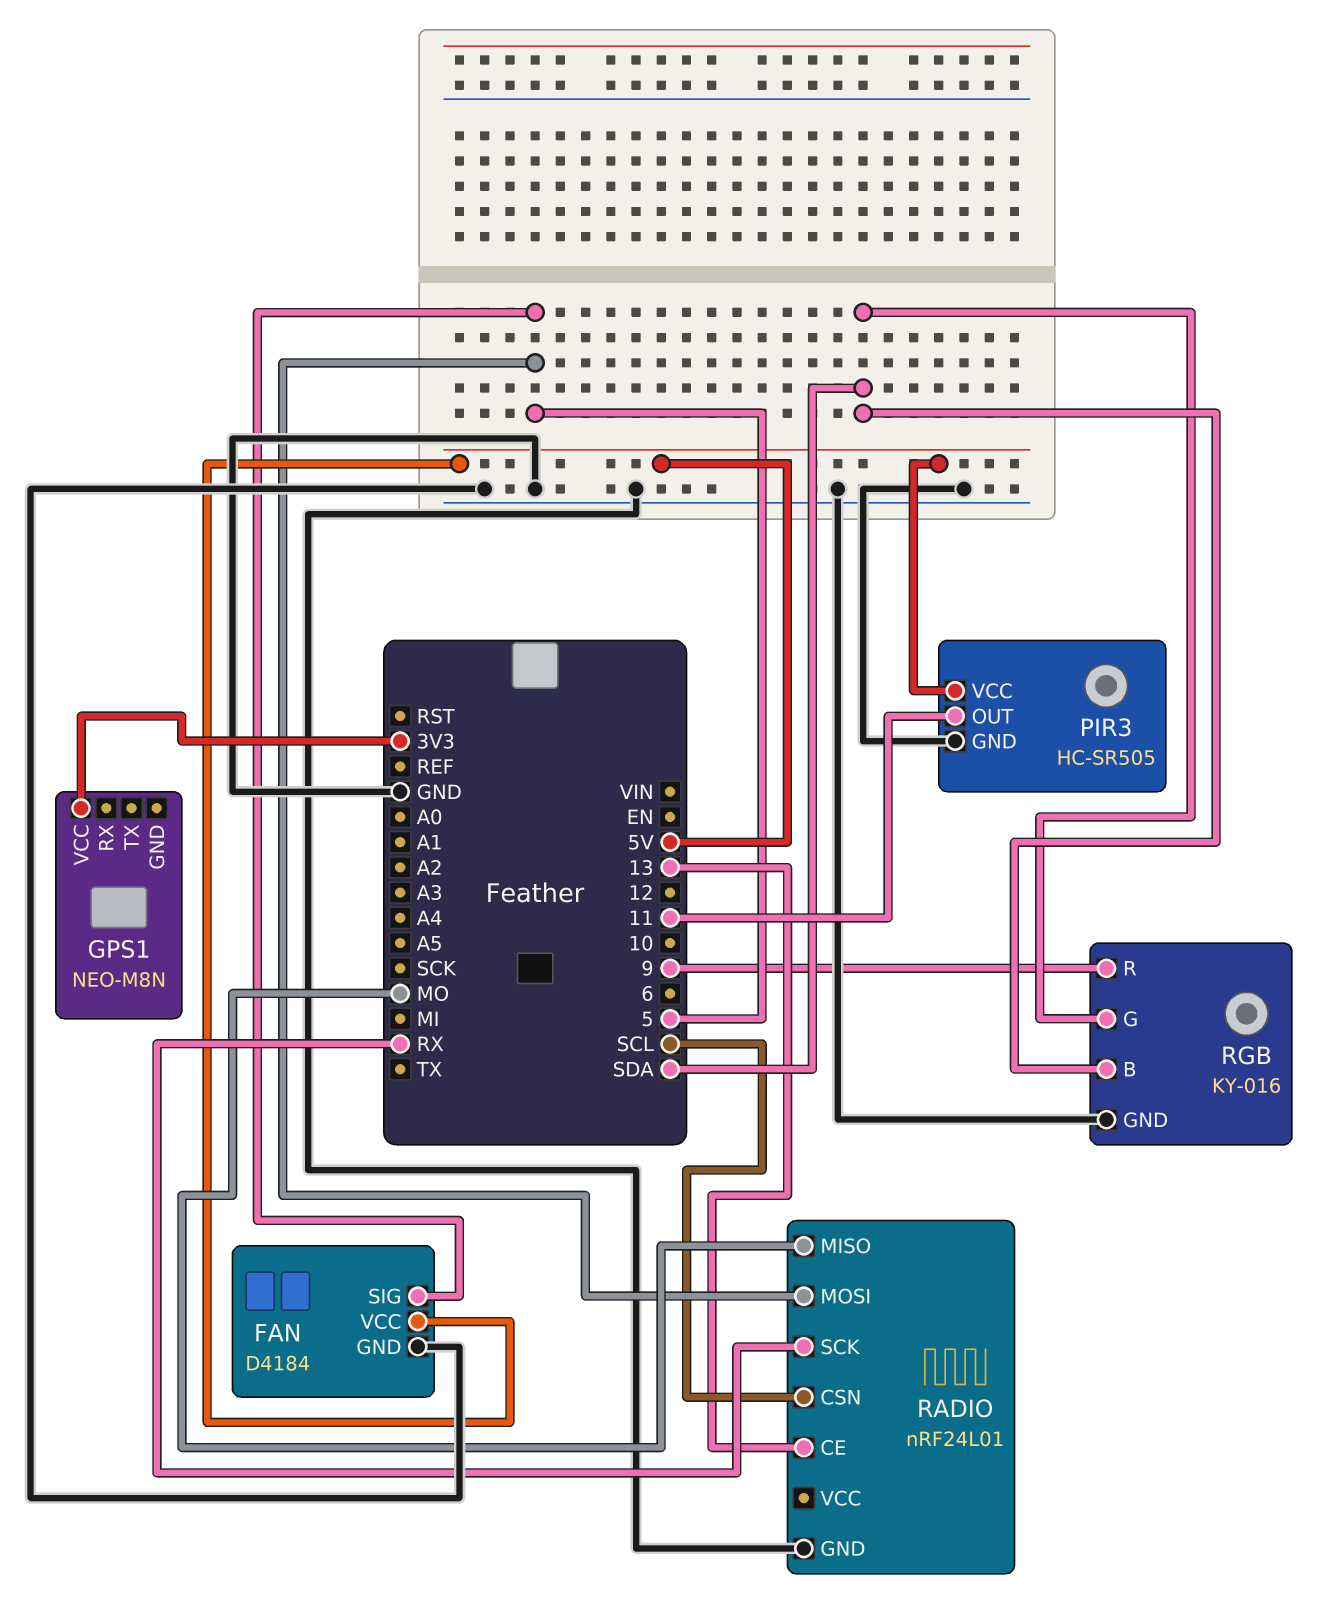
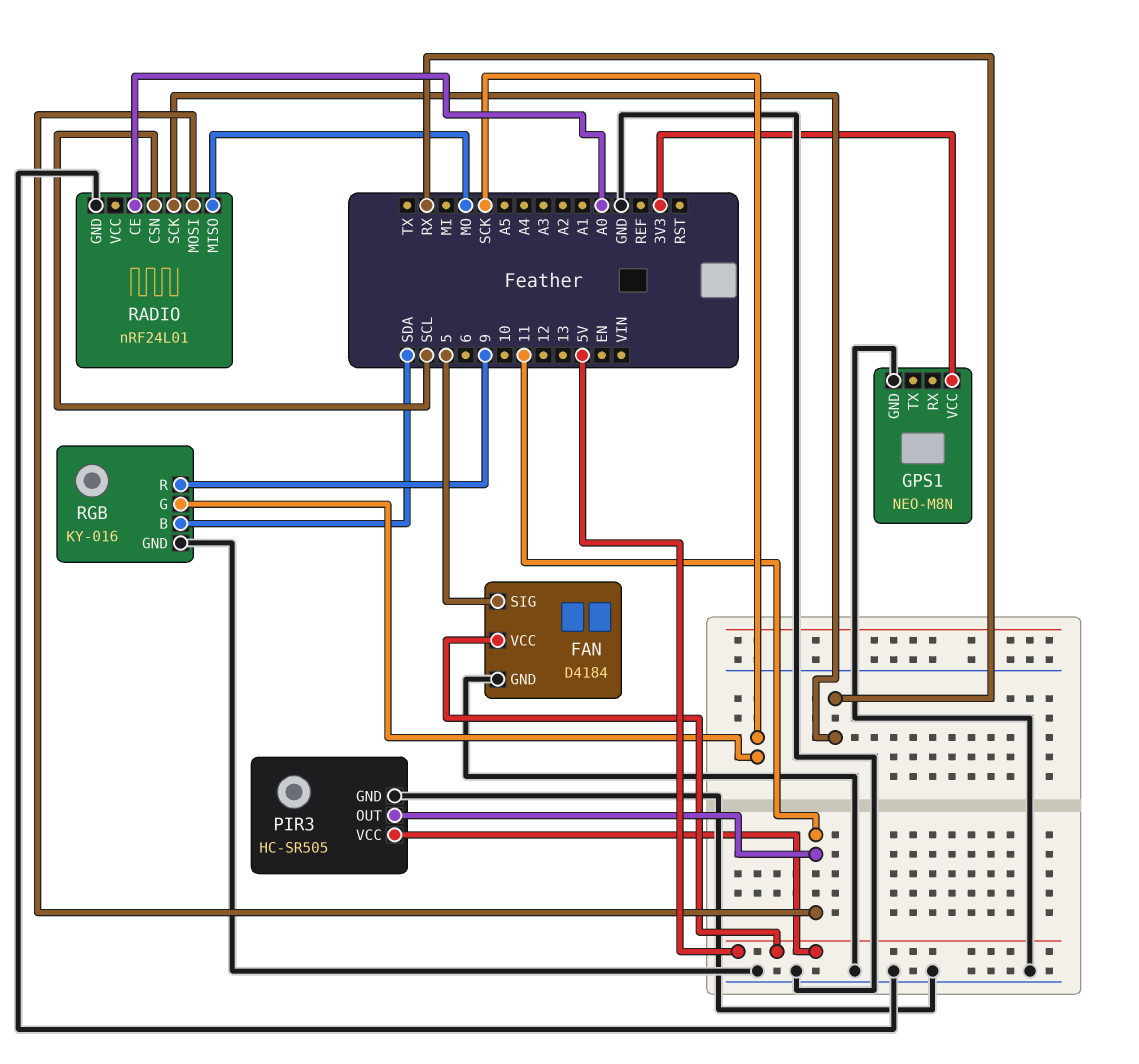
GPS1 pin GND: none -> GND
RADIO pin CE: 13 -> A0
RADIO pin MOSI: 5 -> 11
RGB pin G: SDA -> SCK

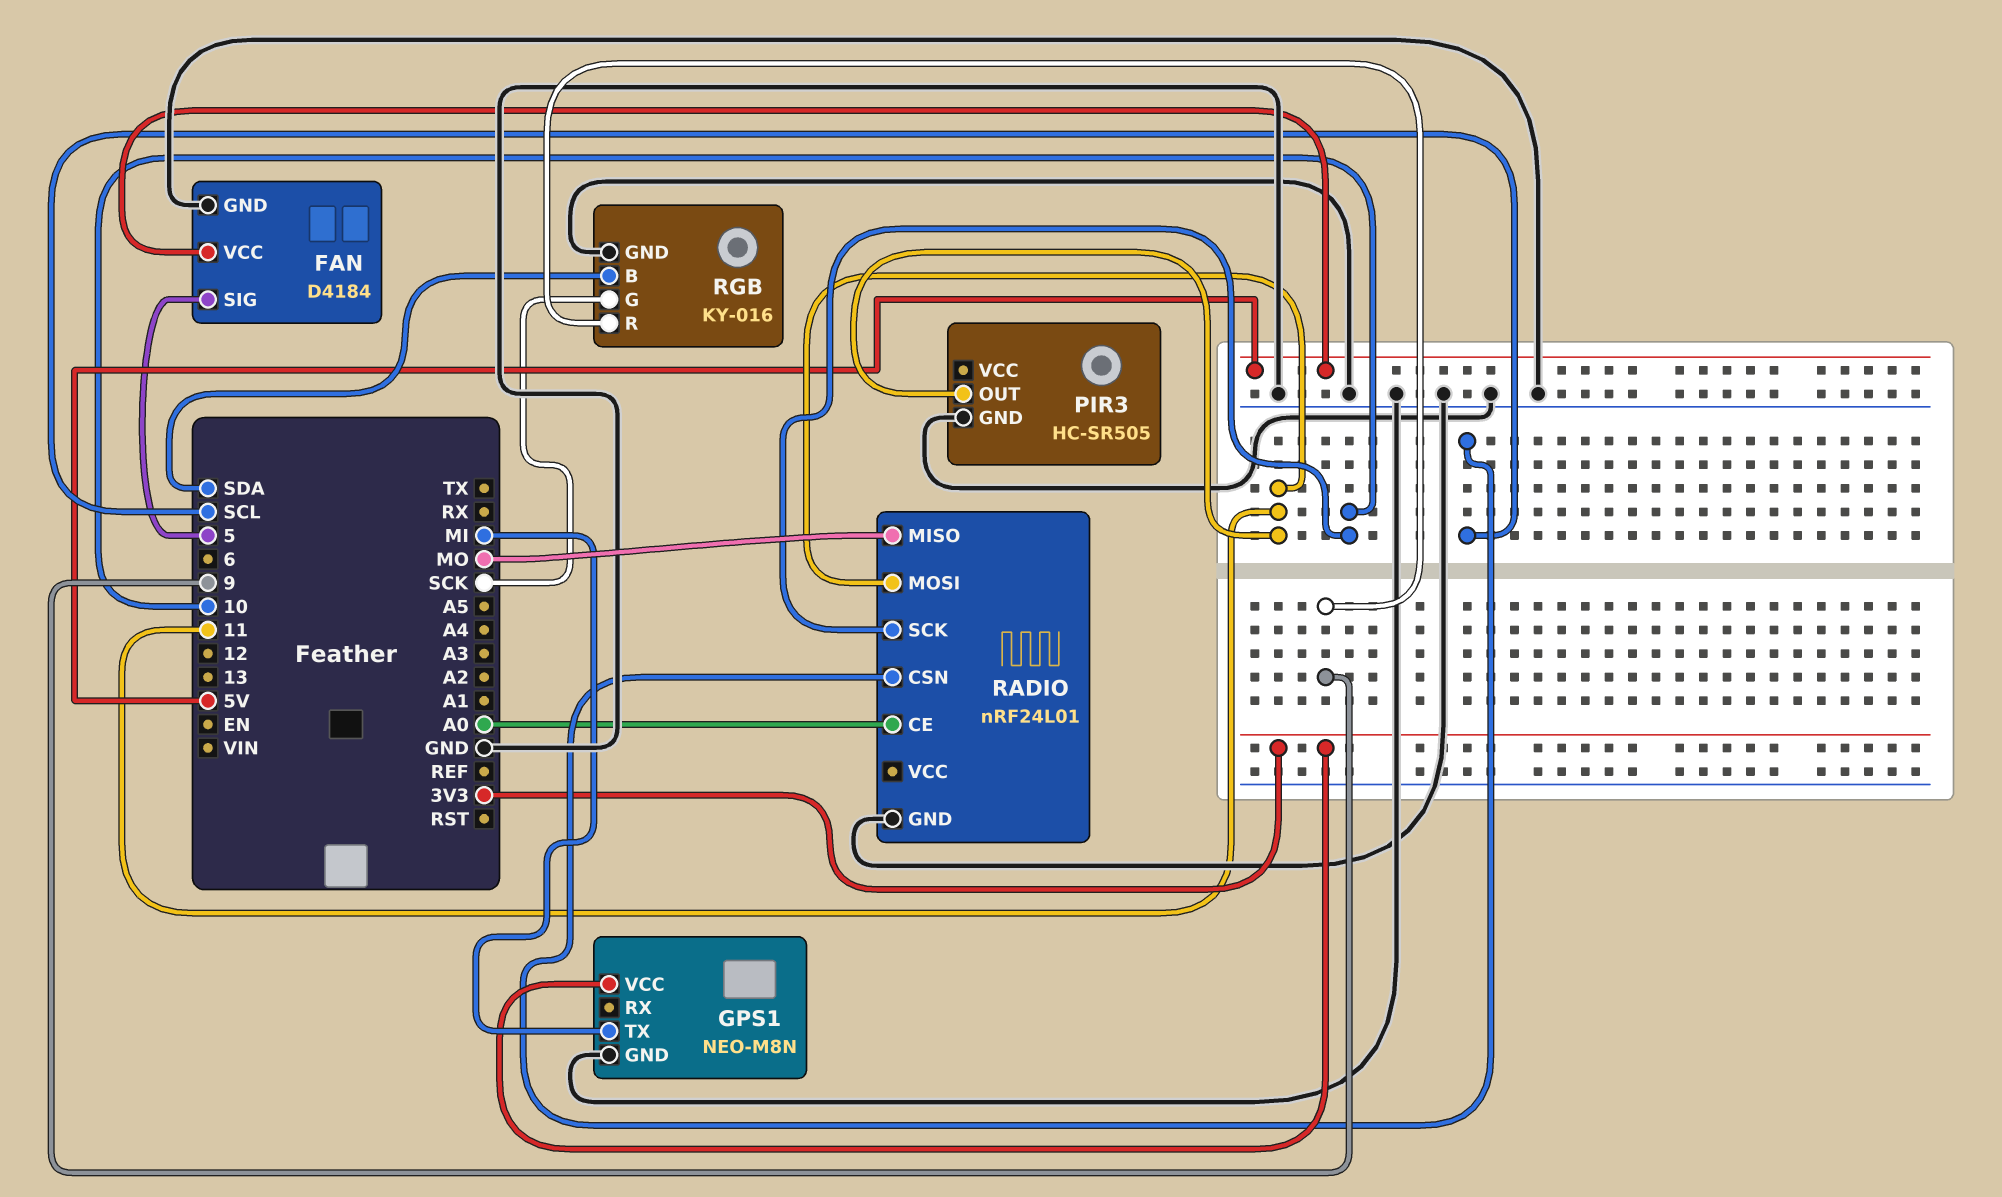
GPS1 pin TX: none -> MI
PIR3 pin VCC: 5V -> none
RADIO pin SCK: RX -> 10

